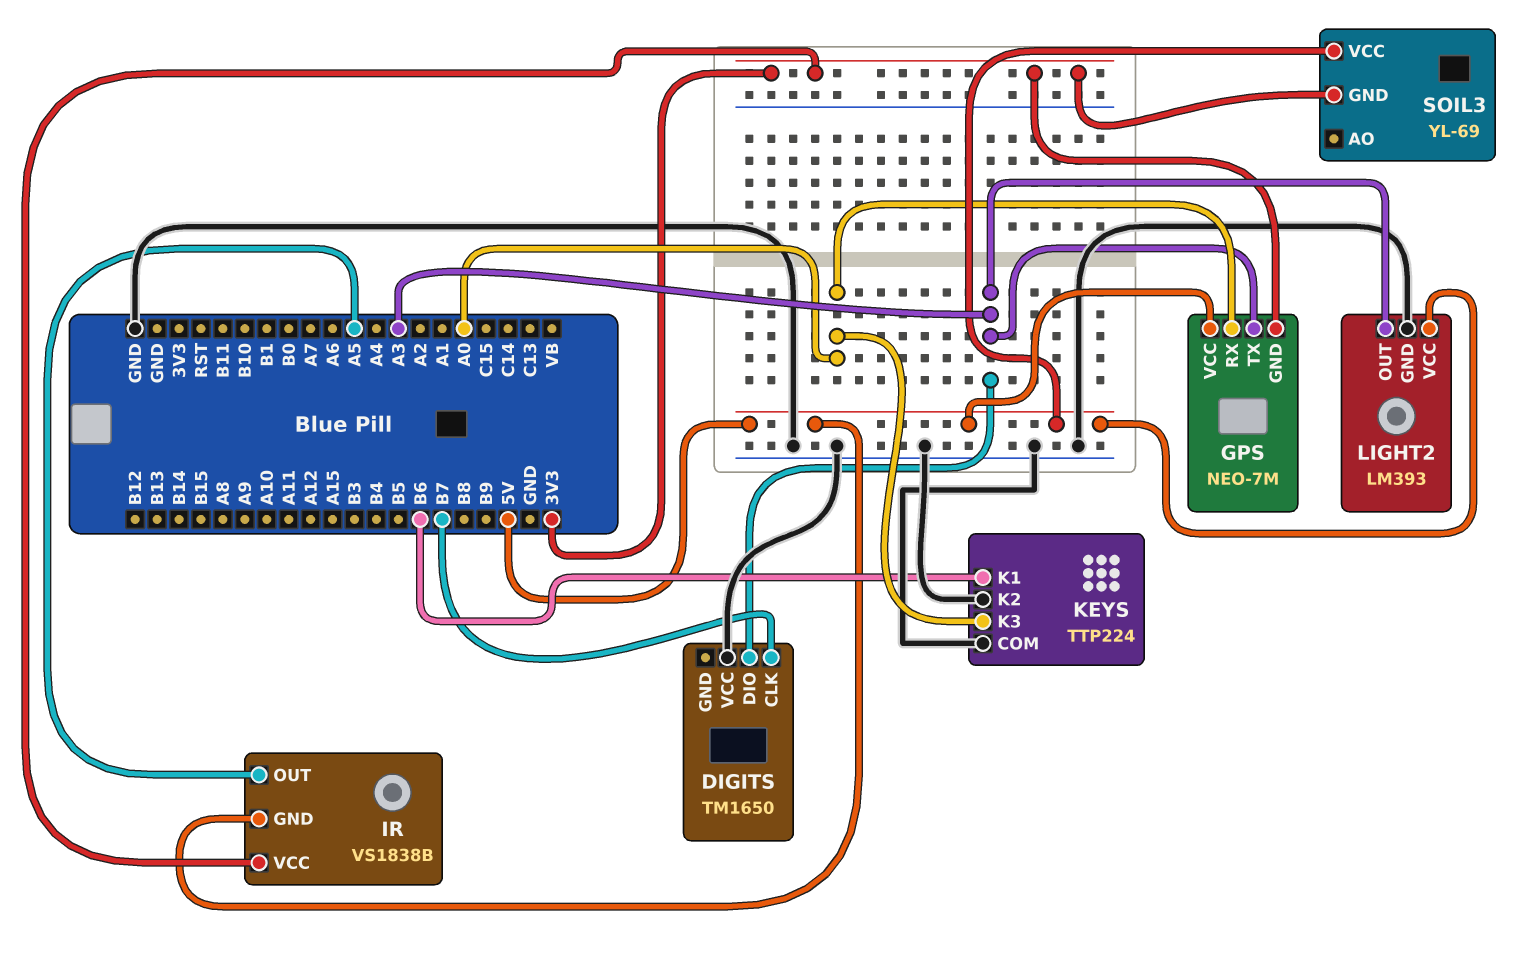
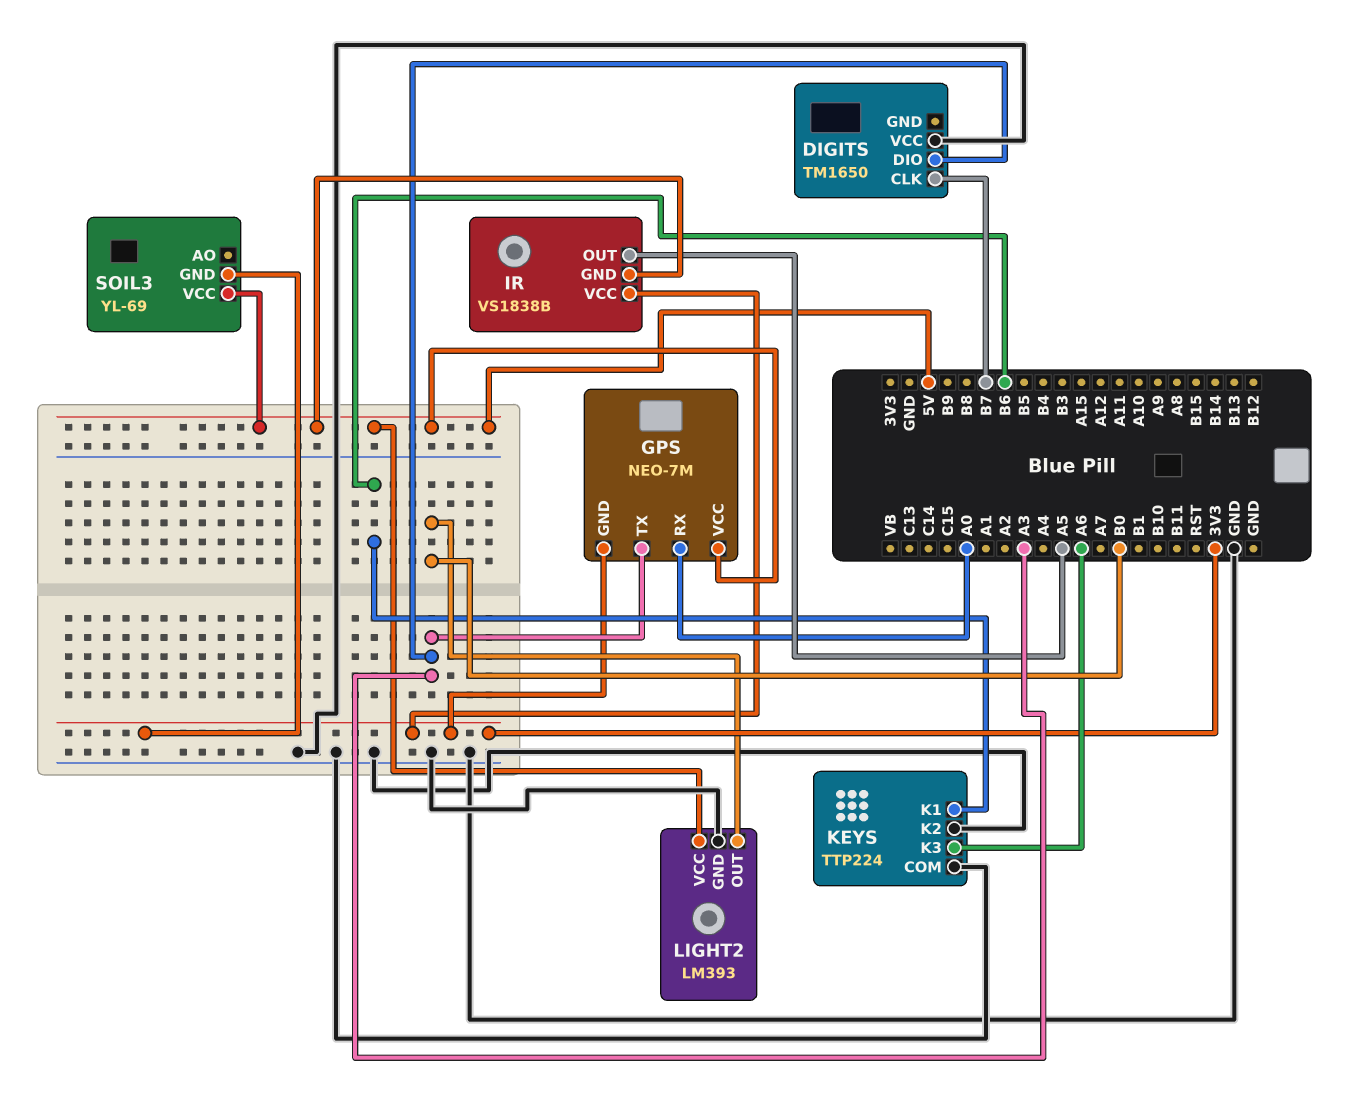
KEYS pin K3: A0 -> A6
LIGHT2 pin OUT: A3 -> B0

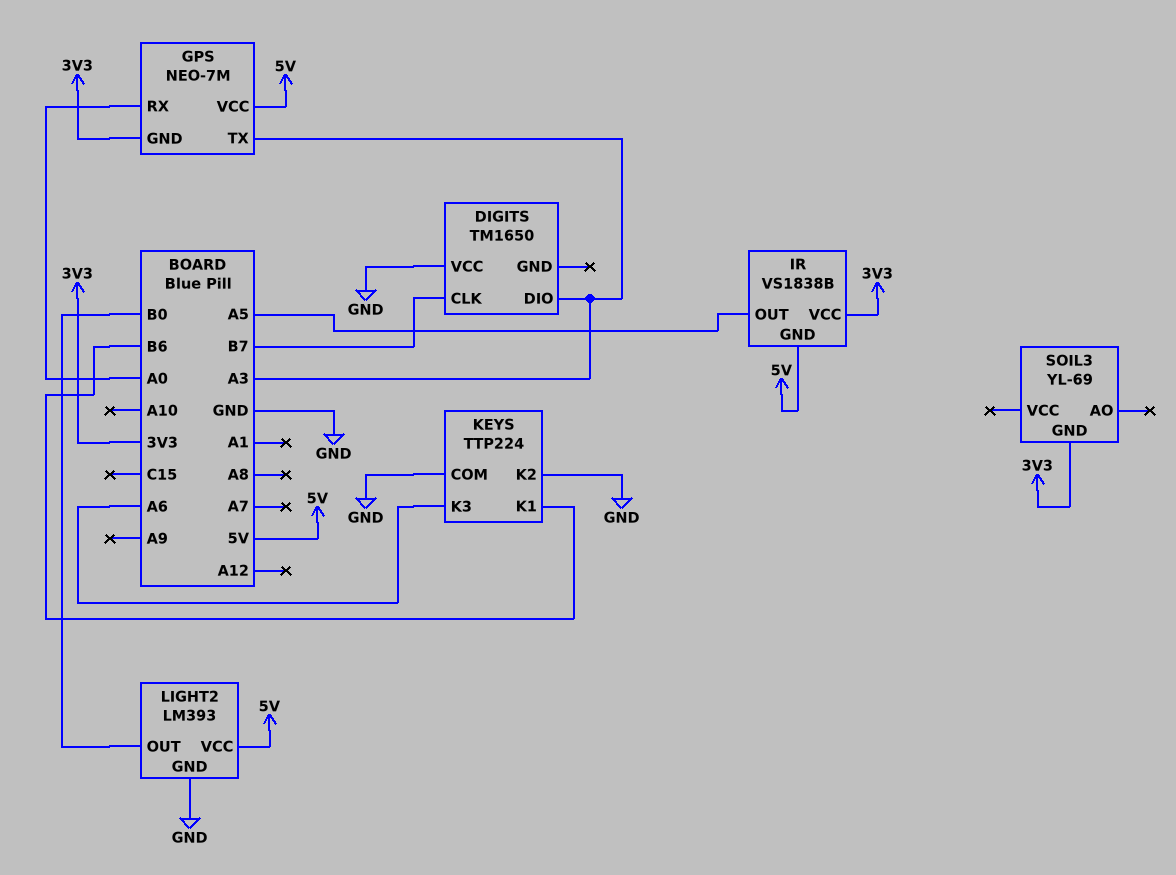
SOIL3 pin VCC: 5V -> none

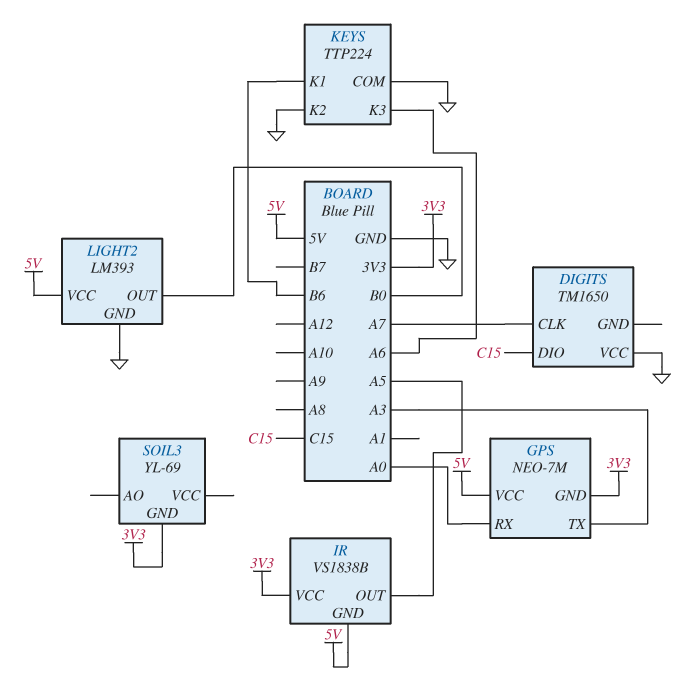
DIGITS pin CLK: B7 -> A7
DIGITS pin DIO: A3 -> C15

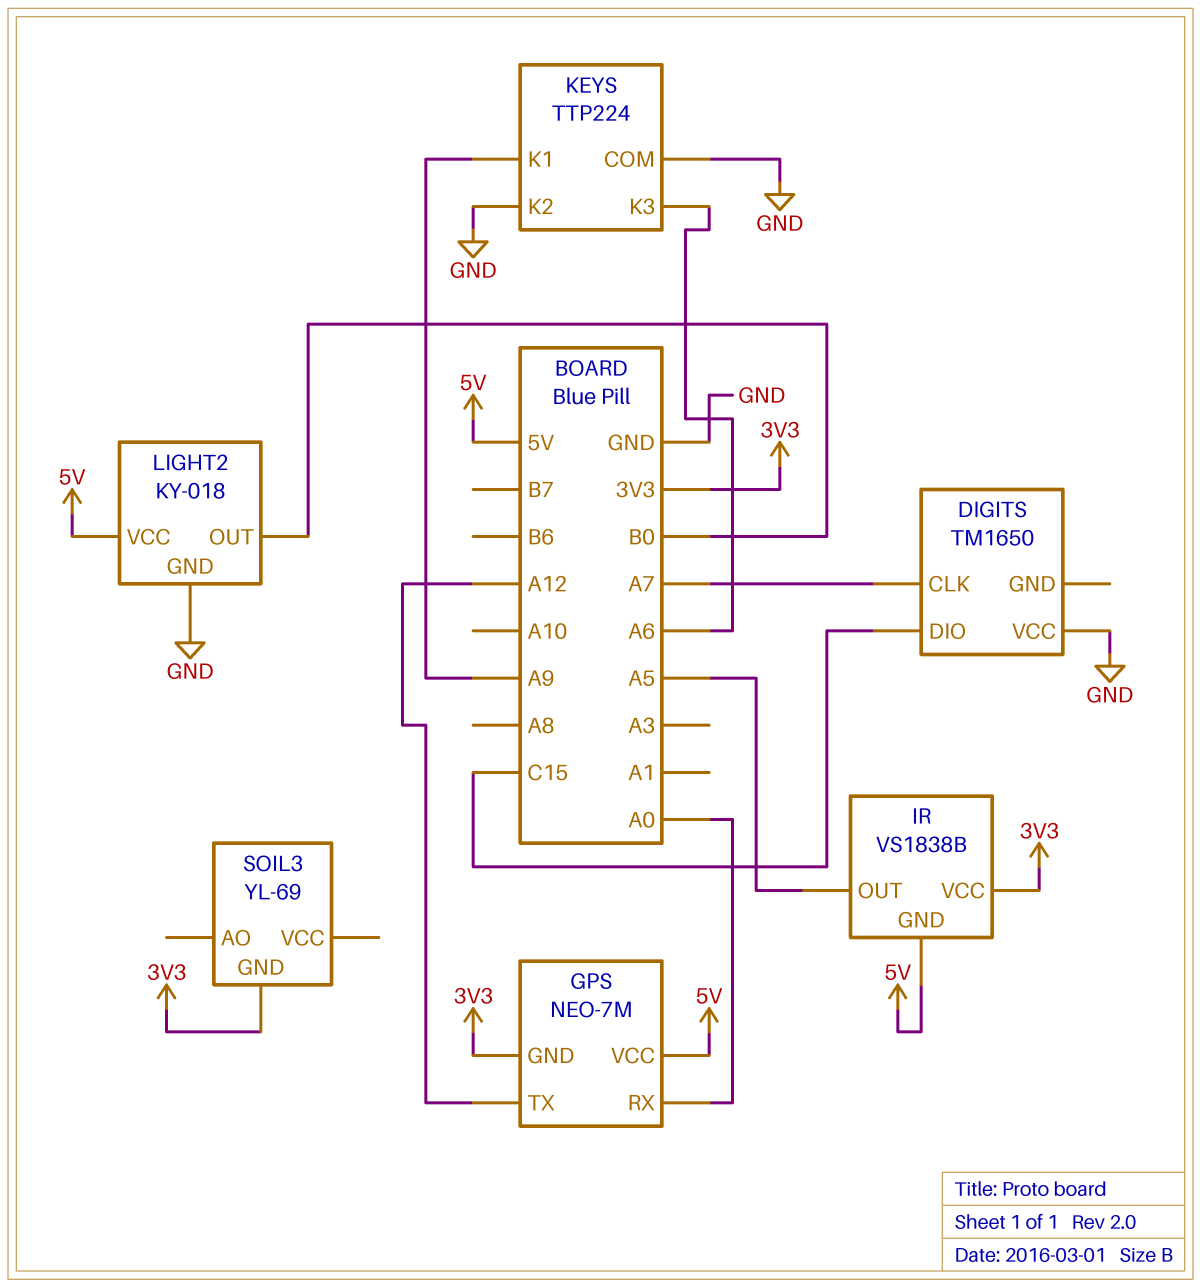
GPS pin TX: A3 -> A12
KEYS pin K1: B6 -> A9
LIGHT2: LM393 -> KY-018

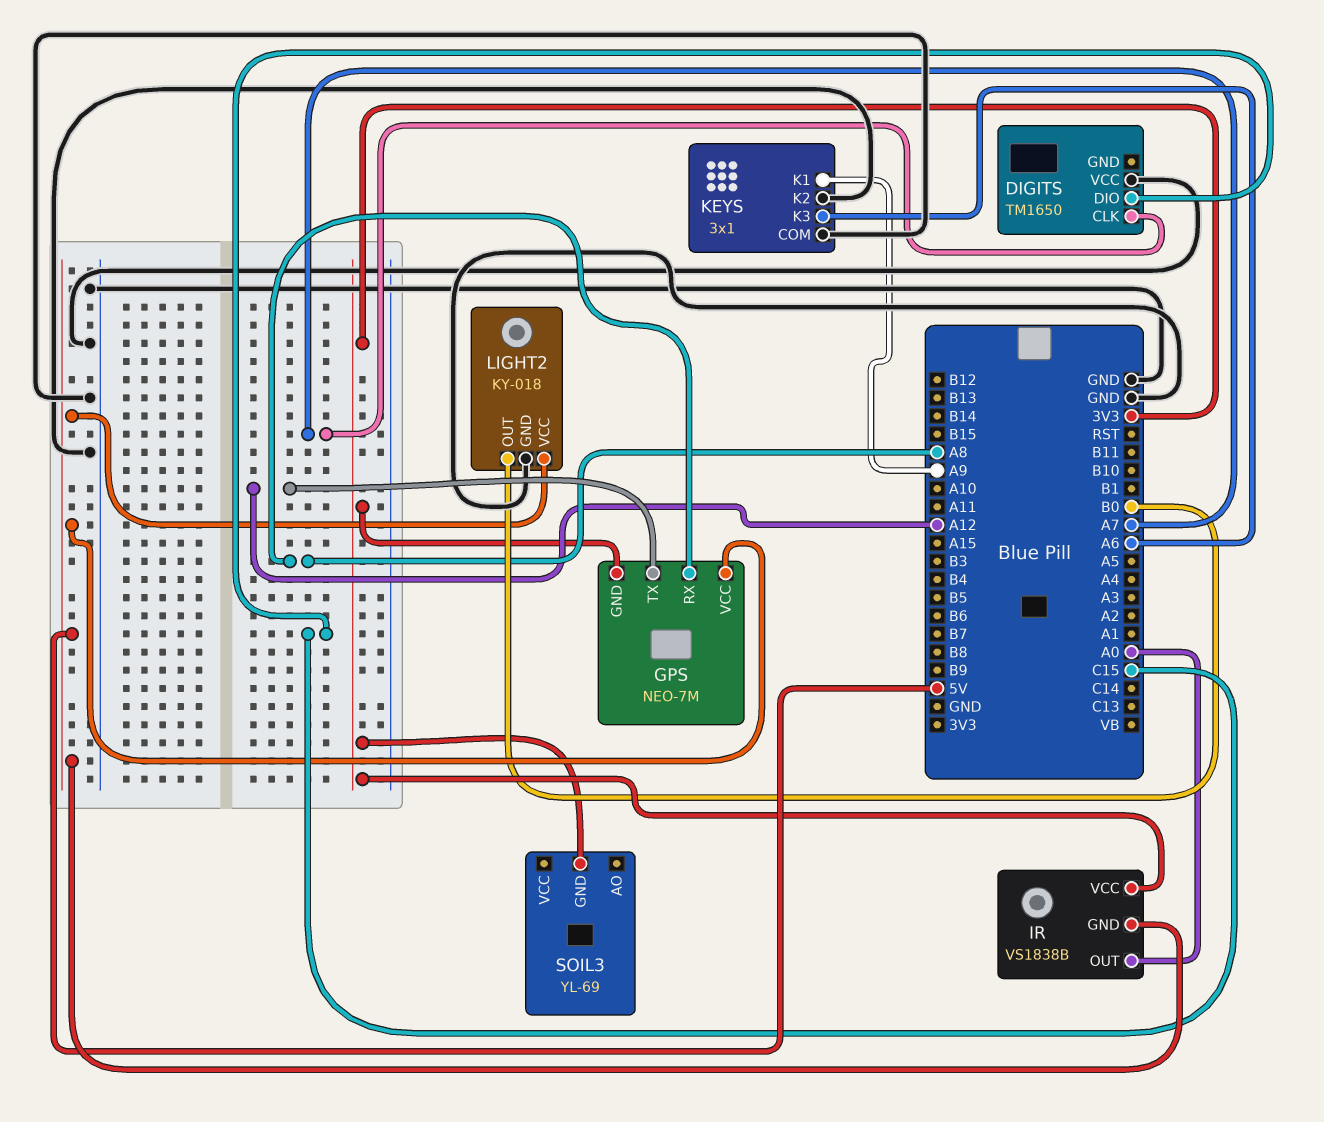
GPS pin RX: A0 -> A8
IR pin OUT: A5 -> A0
KEYS: TTP224 -> 3x1

